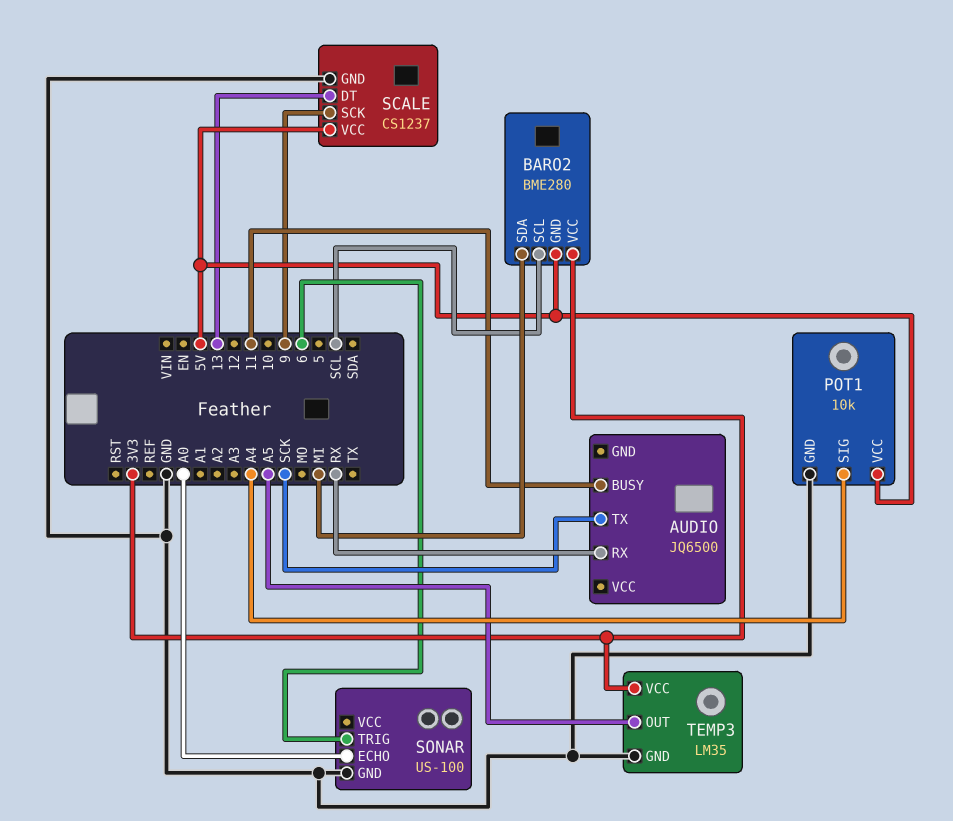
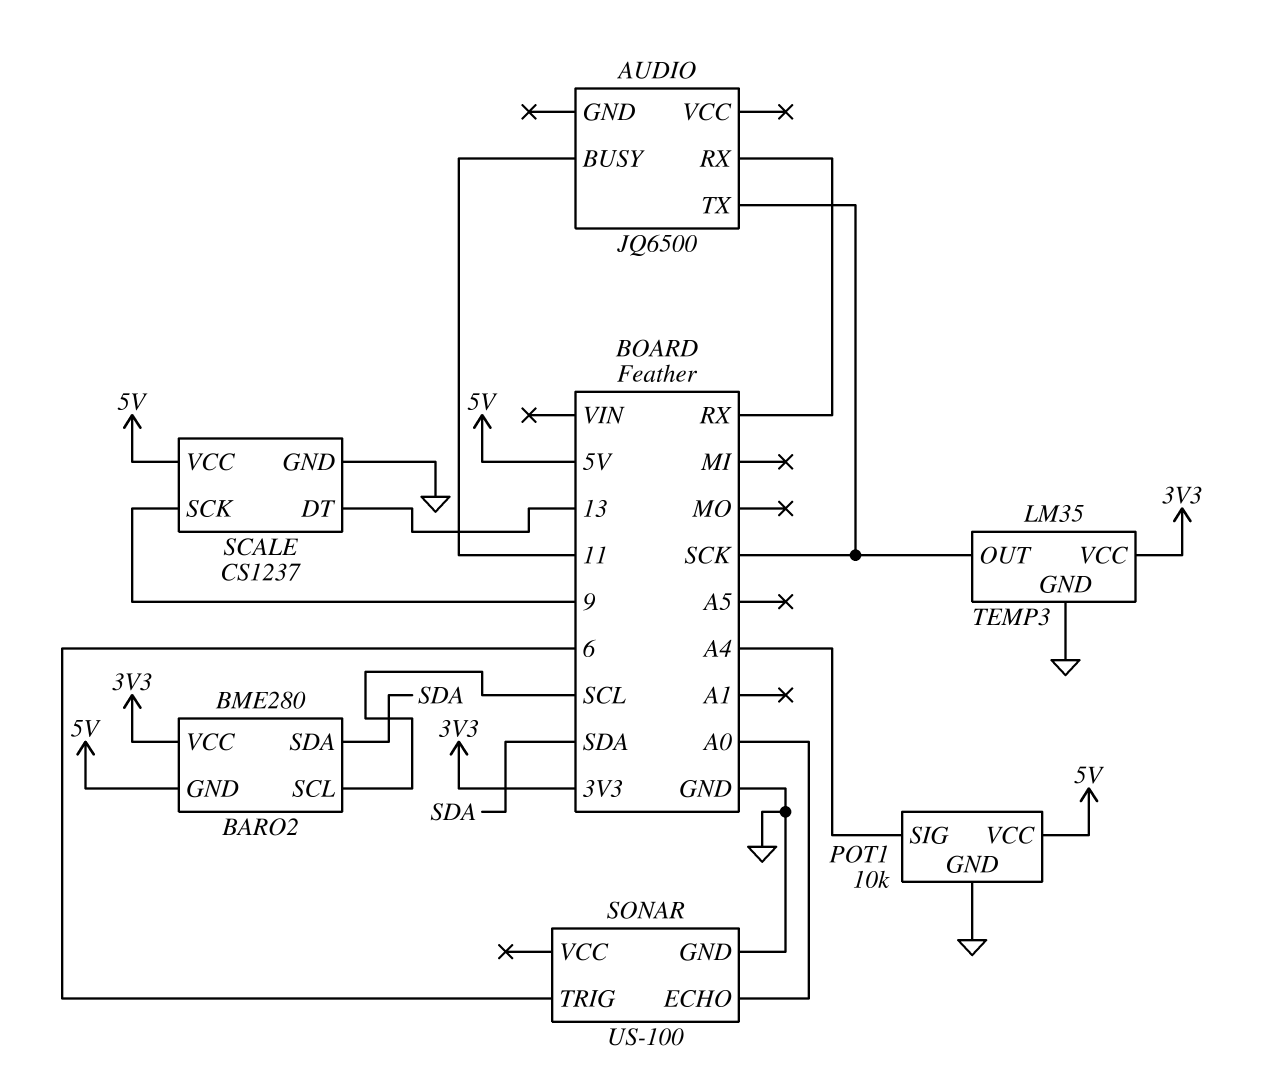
BARO2 pin SDA: MI -> SDA
TEMP3 pin OUT: A5 -> SCK

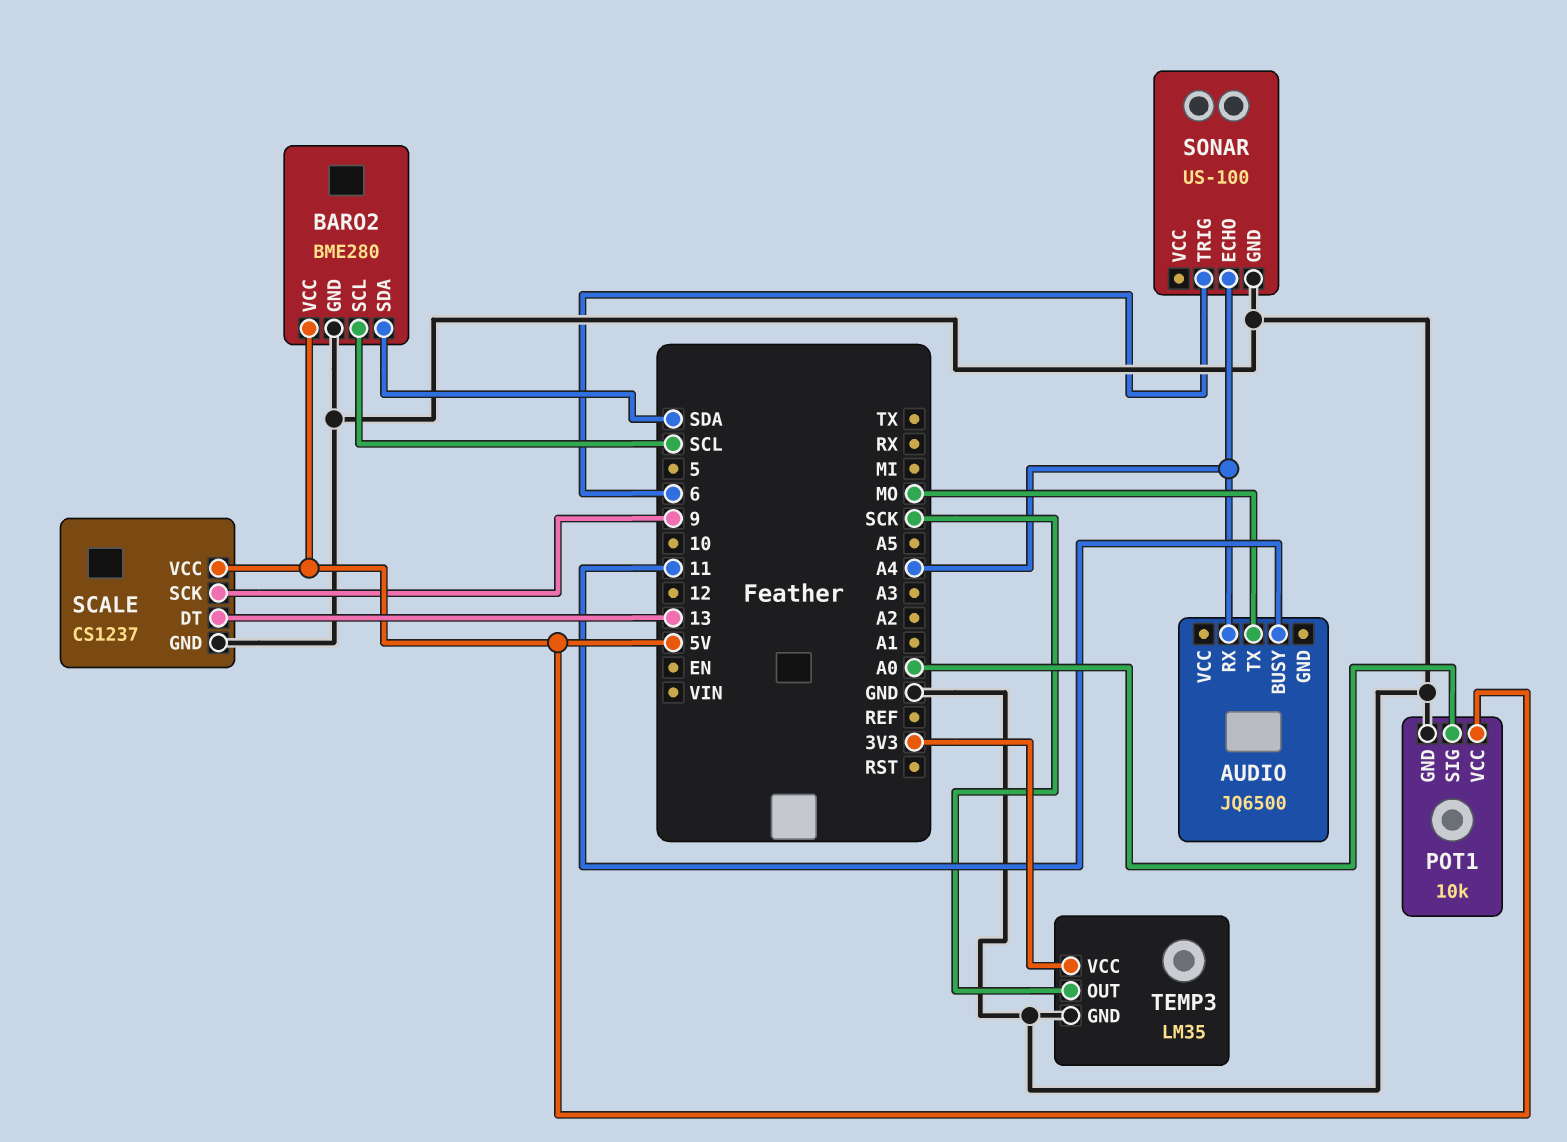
AUDIO pin RX: RX -> A4
AUDIO pin TX: SCK -> MO
BARO2 pin GND: 5V -> GND
BARO2 pin VCC: 3V3 -> 5V
POT1 pin SIG: A4 -> A0
SONAR pin ECHO: A0 -> A4

